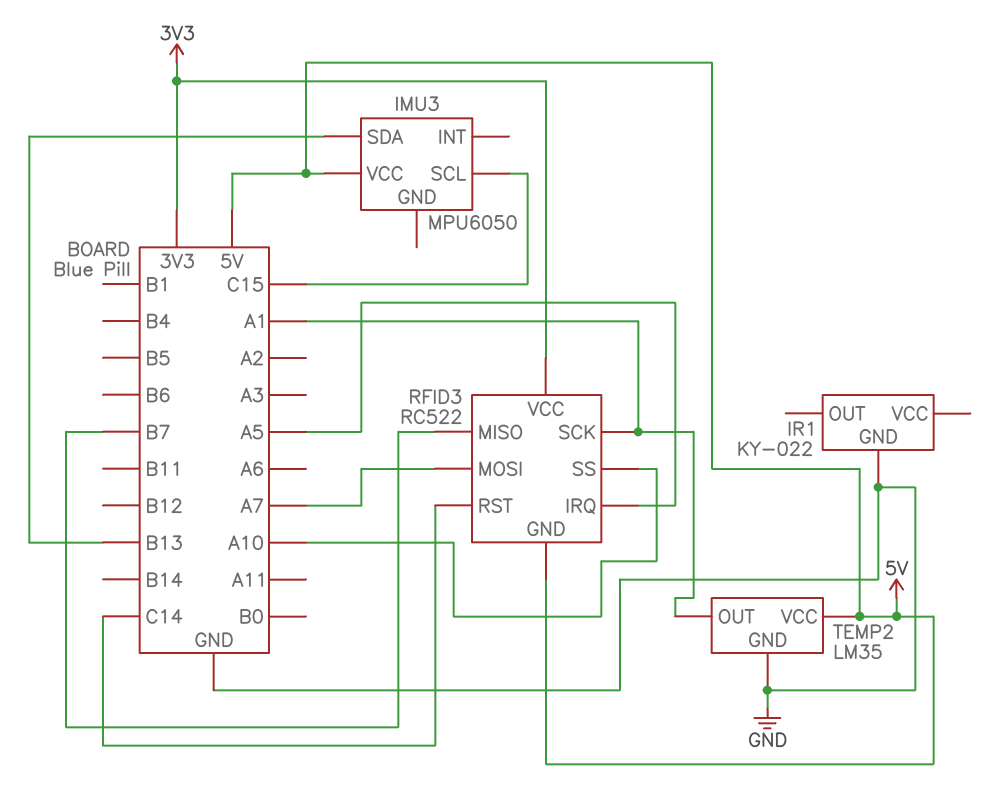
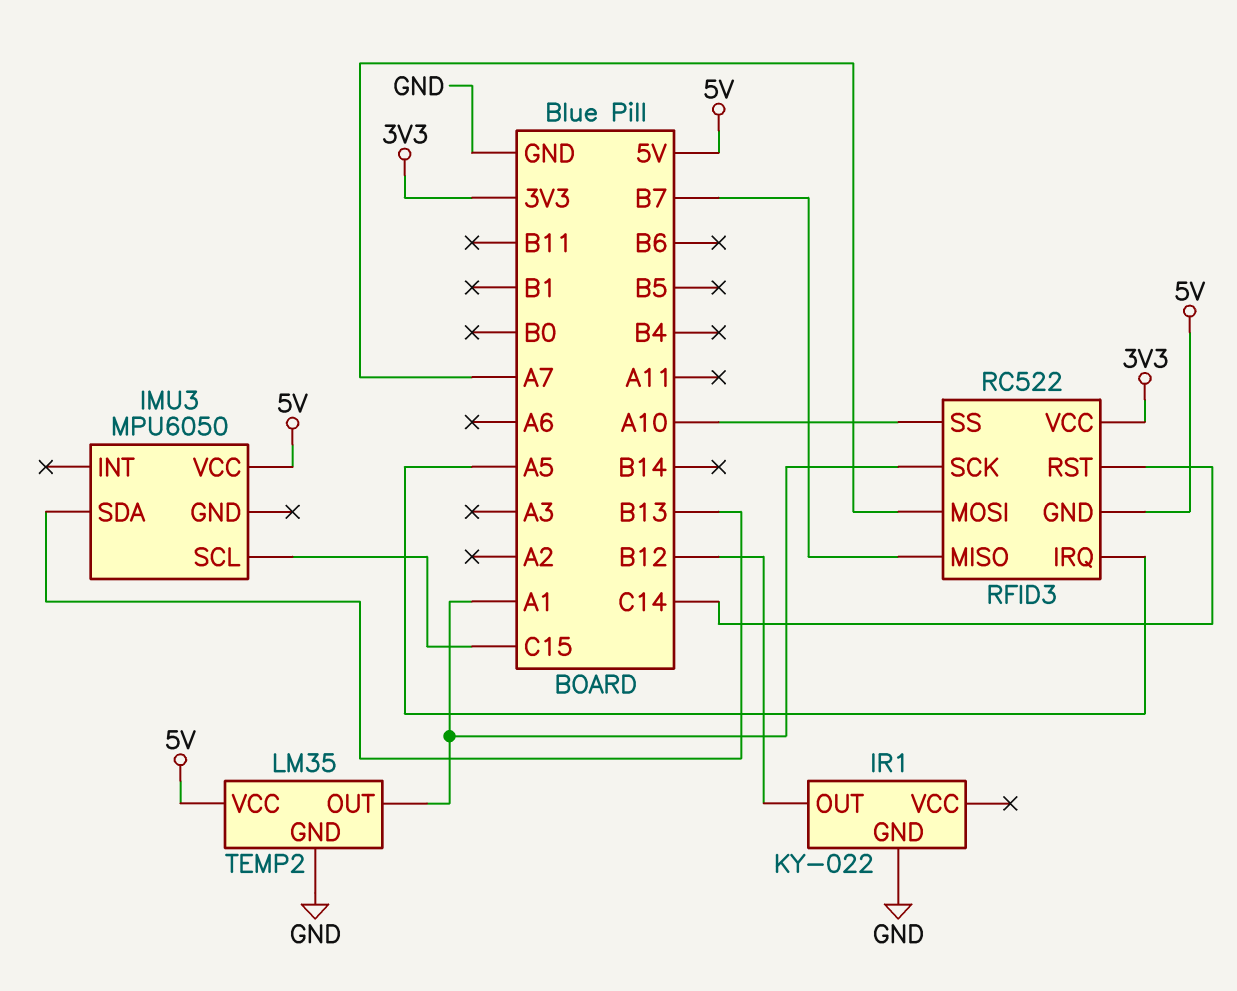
IR1 pin OUT: none -> B12

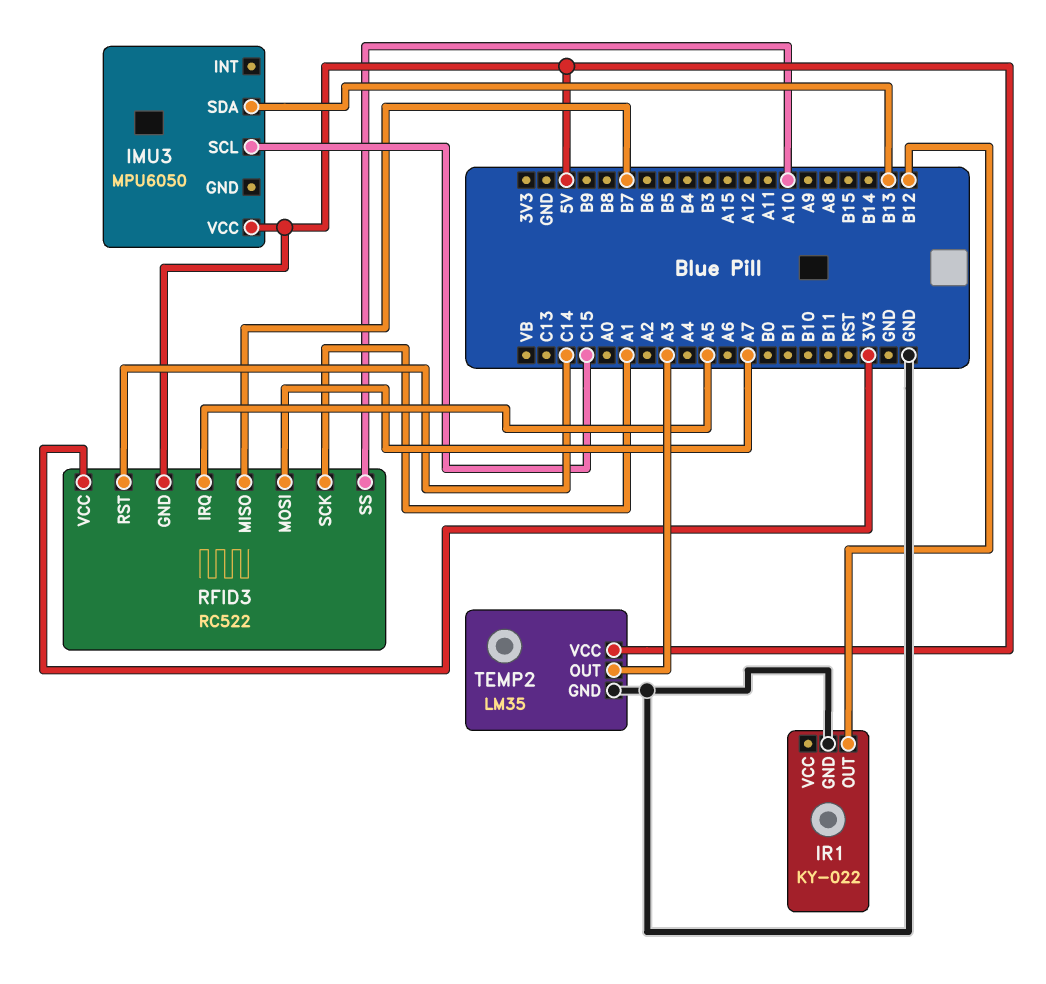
TEMP2 pin OUT: A1 -> A3

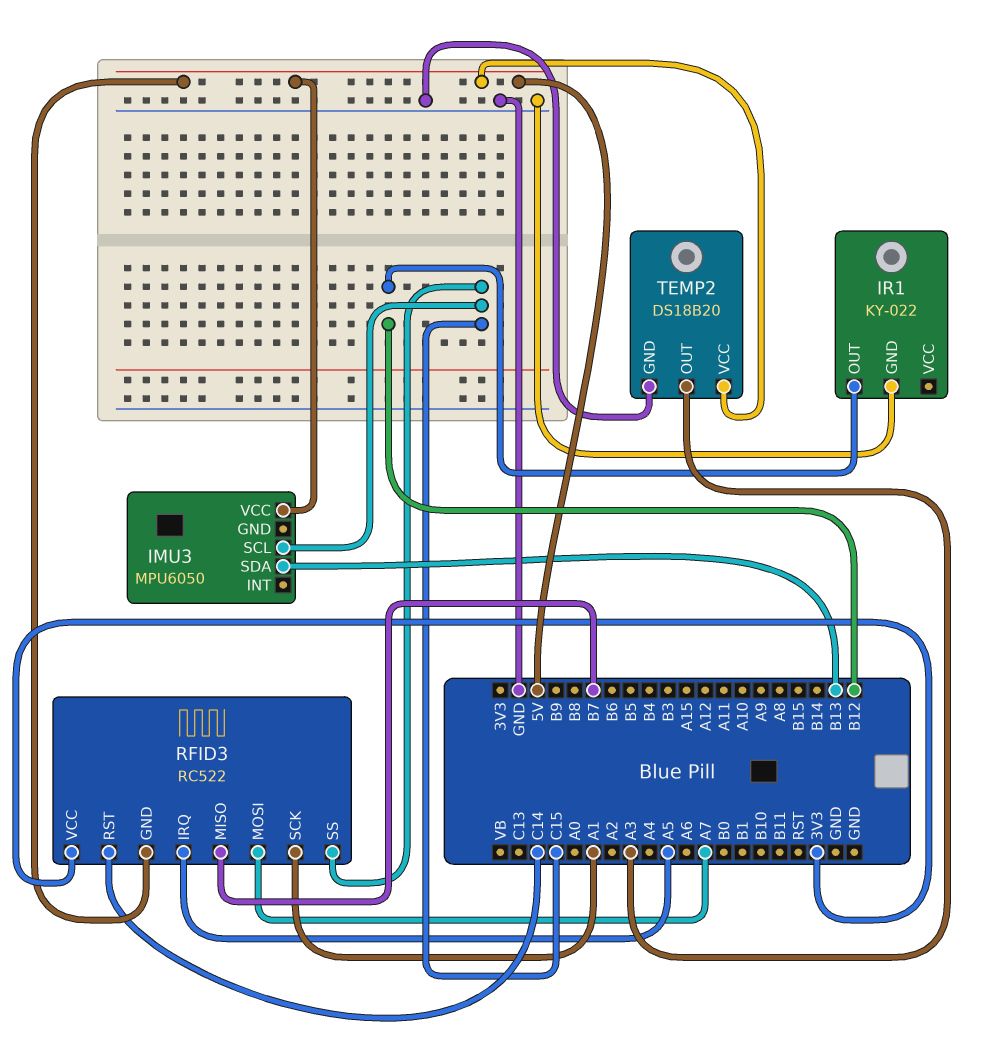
RFID3 pin SS: A10 -> C15
TEMP2: LM35 -> DS18B20

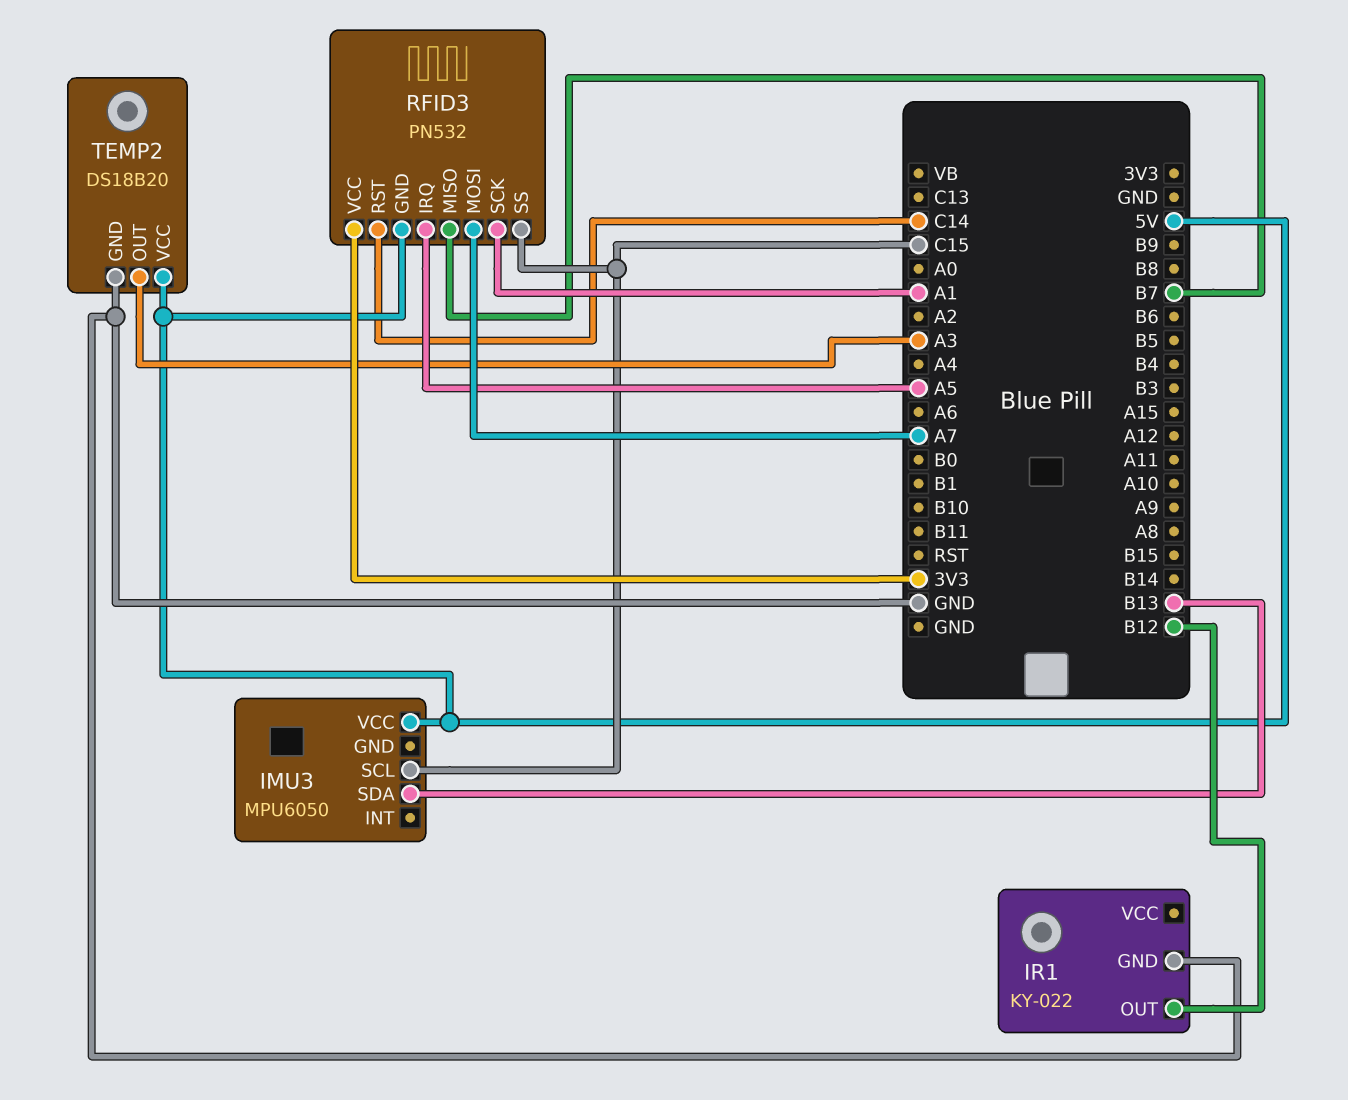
RFID3: RC522 -> PN532

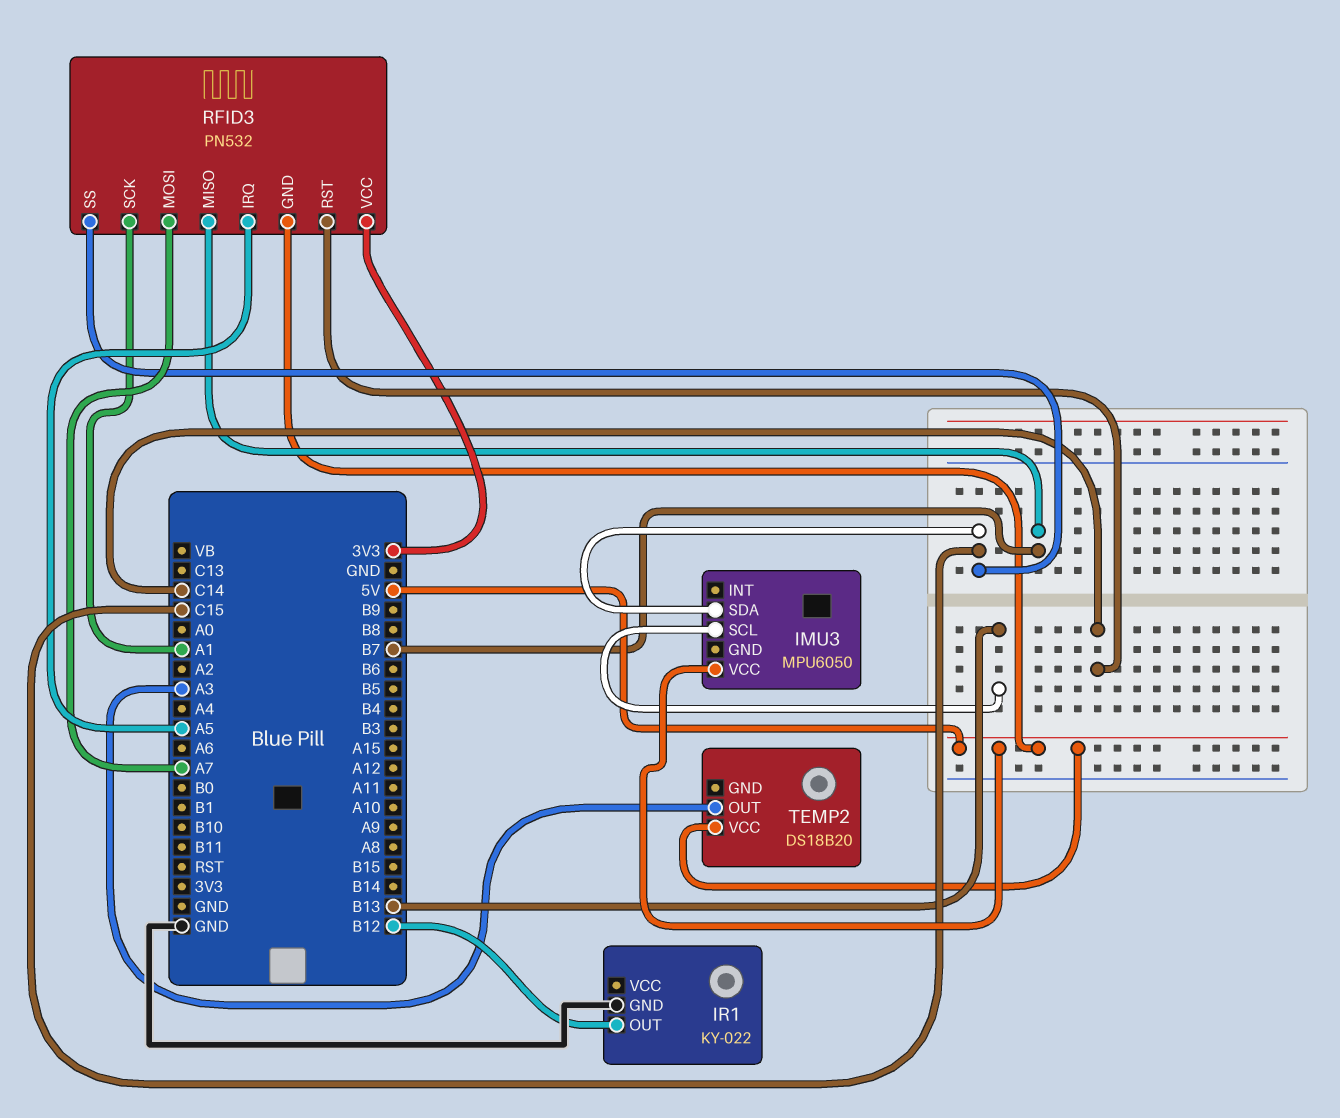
IMU3 pin SCL: C15 -> B13
IMU3 pin SDA: B13 -> C15
TEMP2 pin GND: GND -> none

